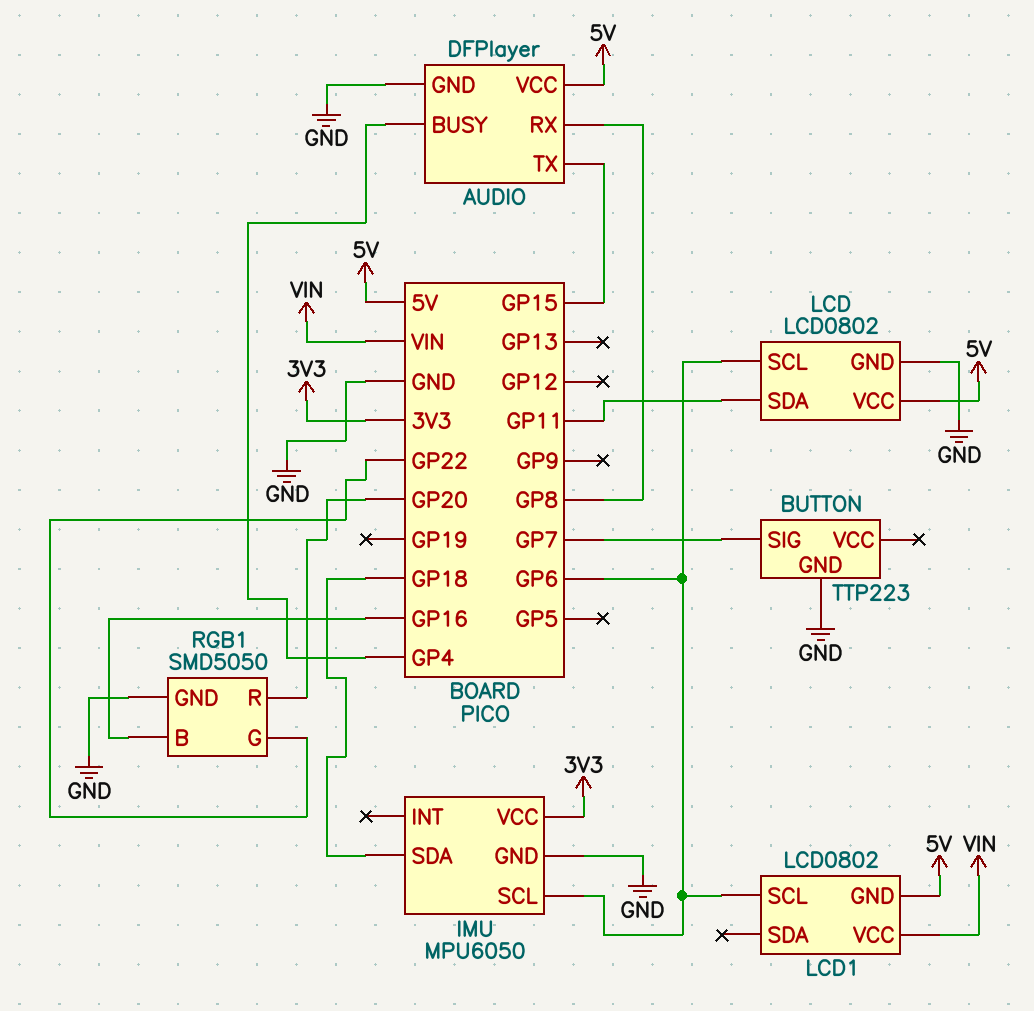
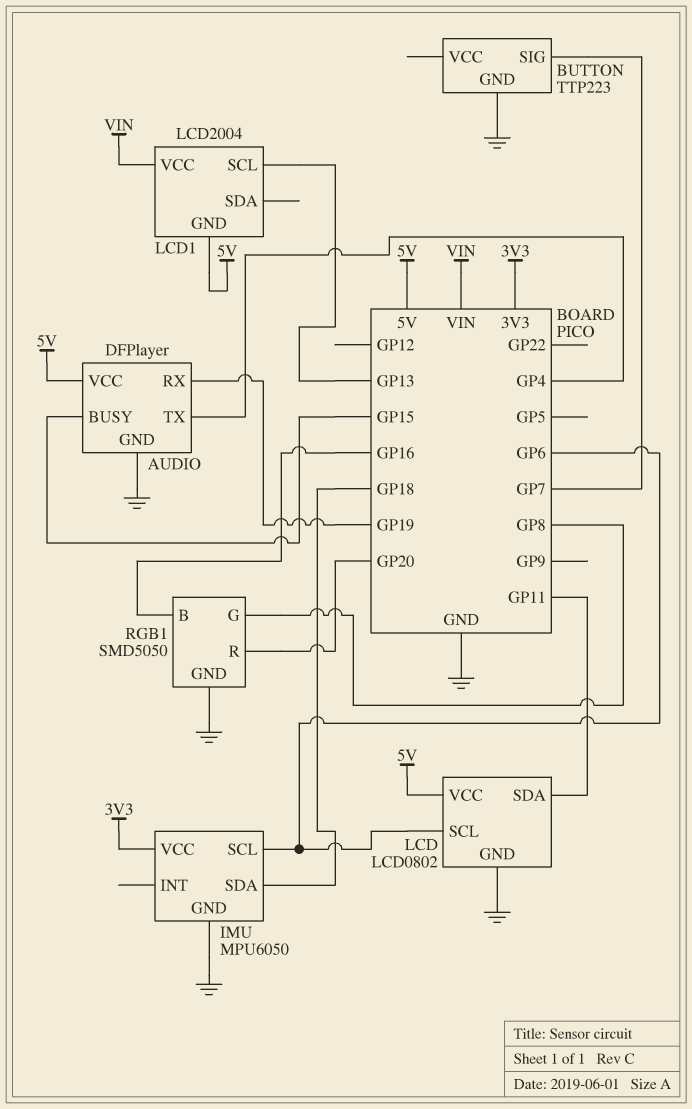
AUDIO pin BUSY: GP4 -> GP15
AUDIO pin RX: GP8 -> GP19
AUDIO pin TX: GP15 -> GP4
LCD1: LCD0802 -> LCD2004
LCD1 pin SCL: GP6 -> GP13
RGB1 pin G: GP22 -> GP8

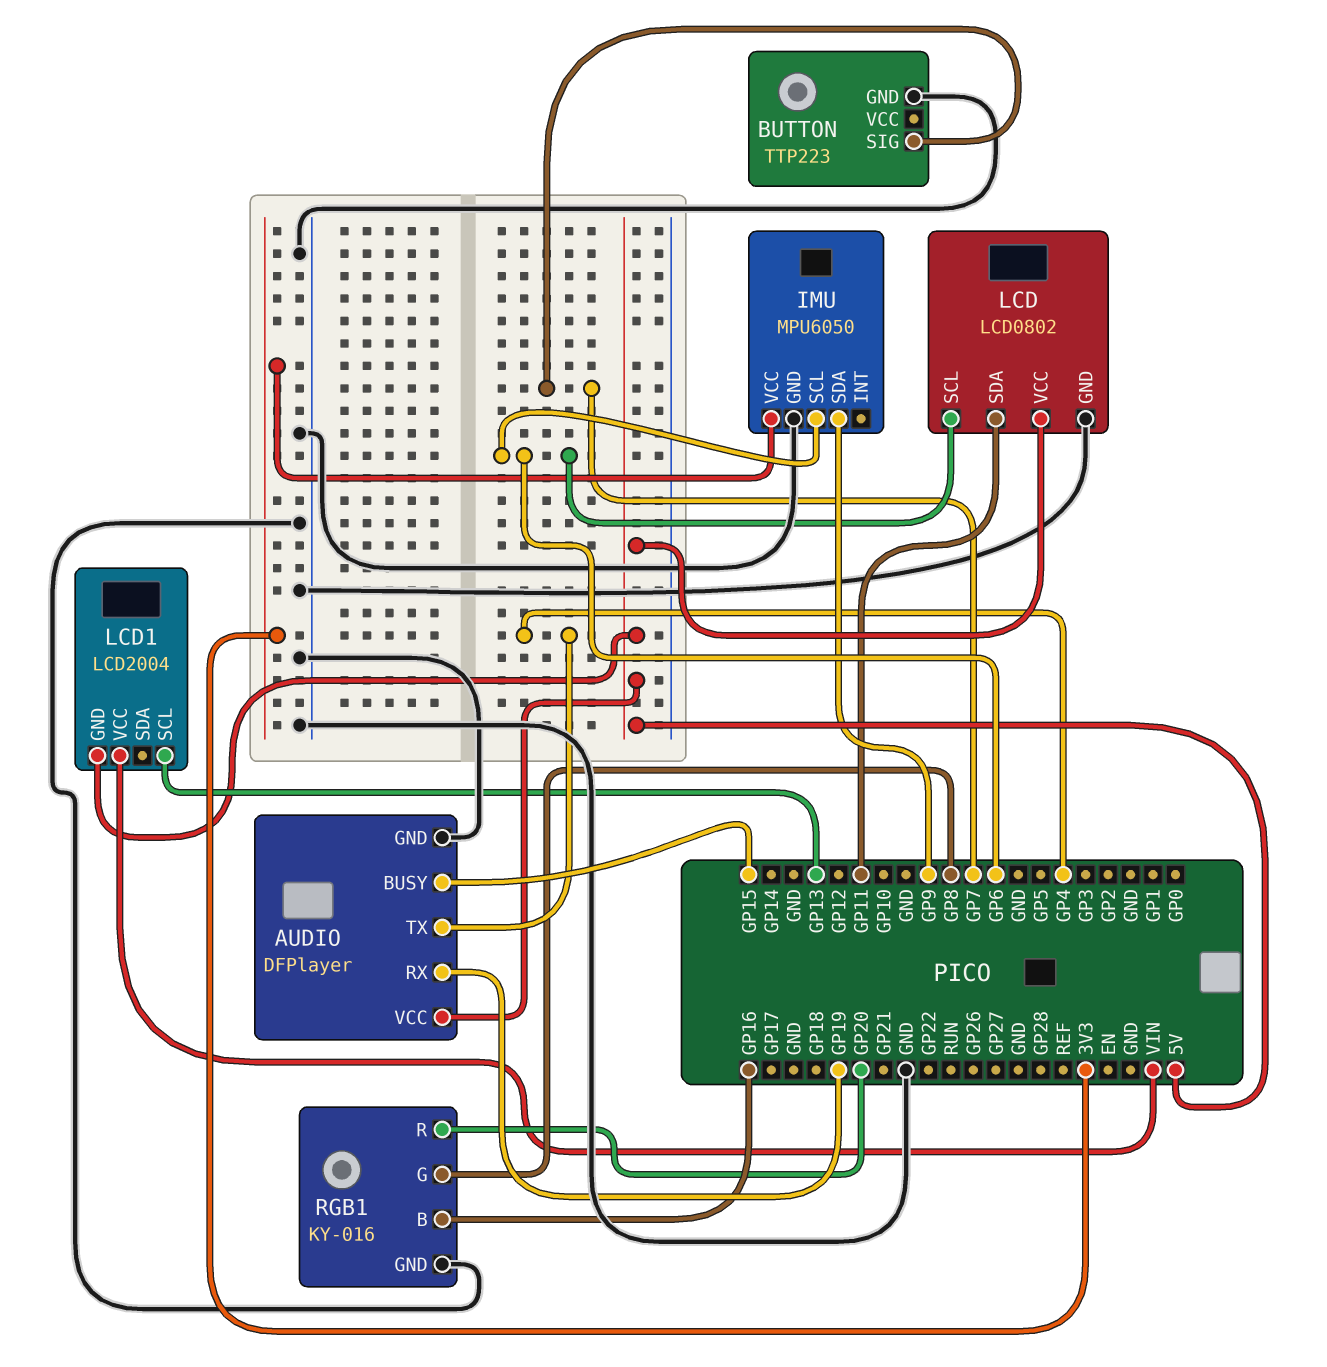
IMU pin SDA: GP18 -> GP9
RGB1: SMD5050 -> KY-016

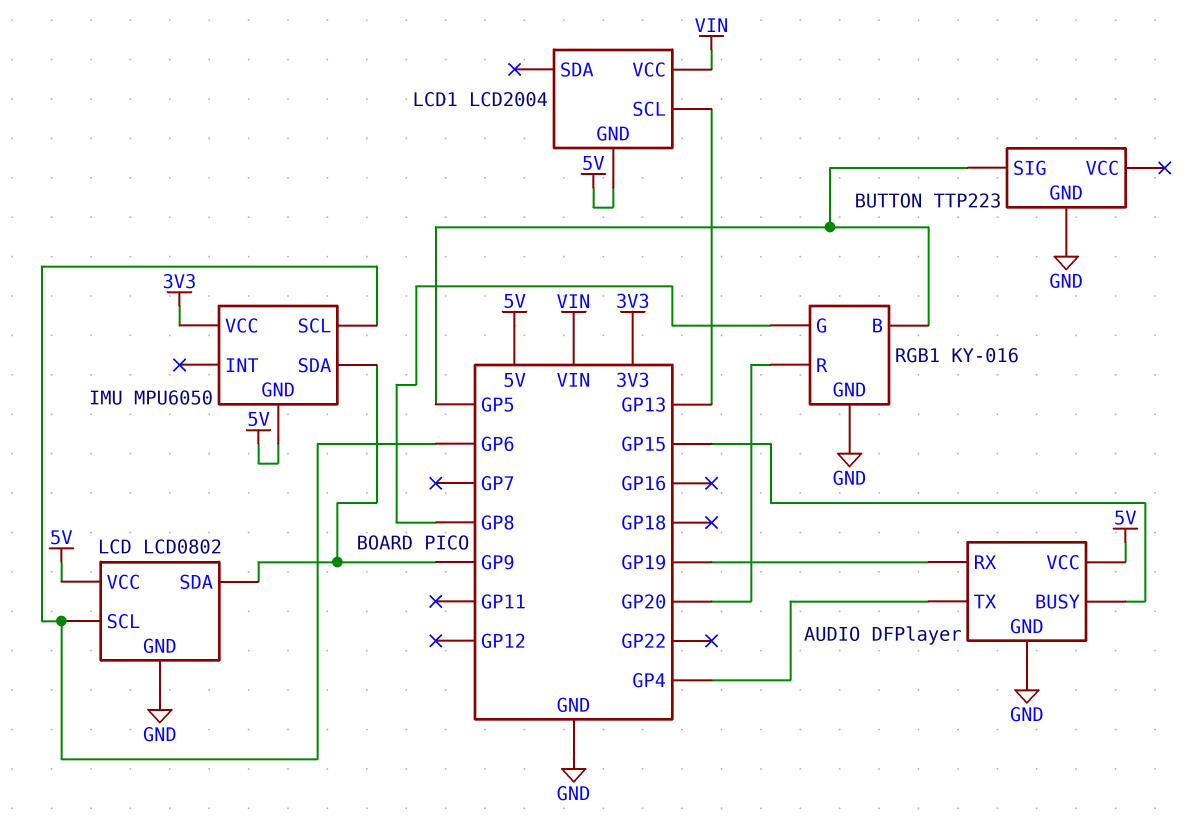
BUTTON pin SIG: GP7 -> GP5
IMU pin GND: GND -> 5V
LCD pin SDA: GP11 -> GP9
RGB1 pin B: GP16 -> GP5

